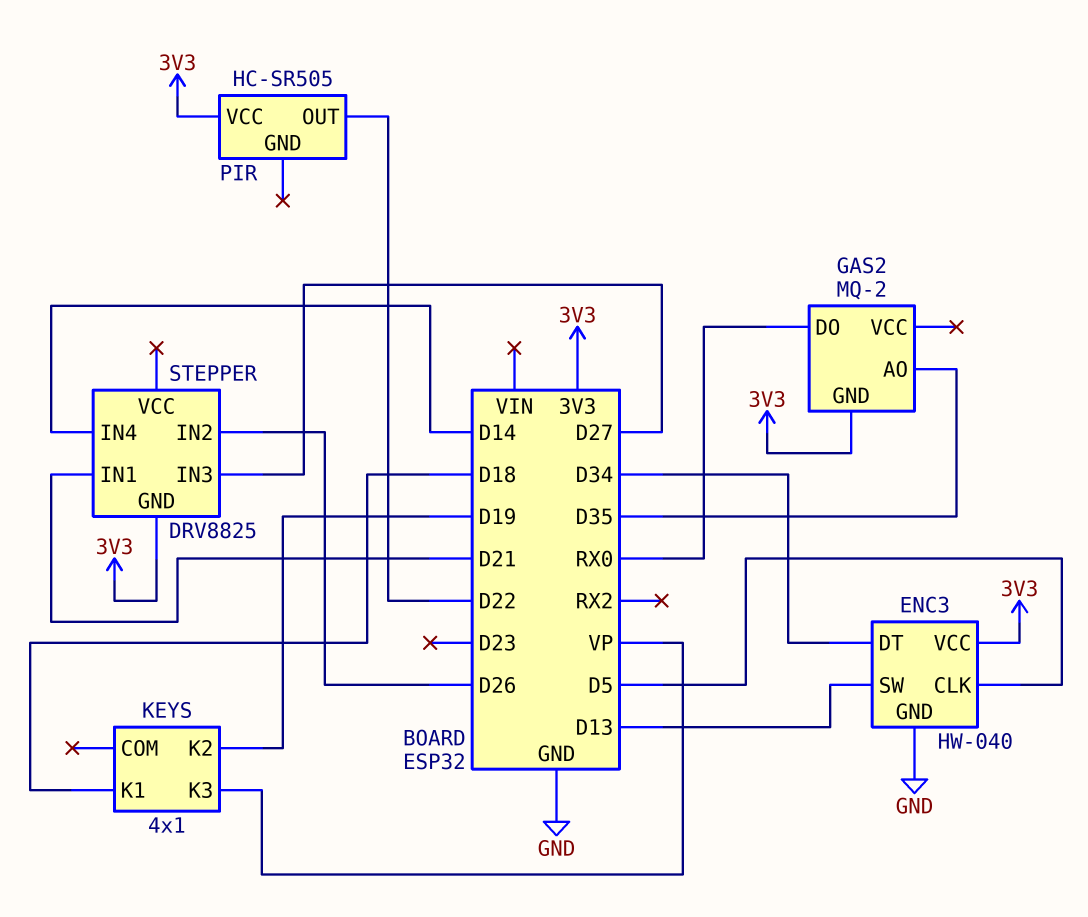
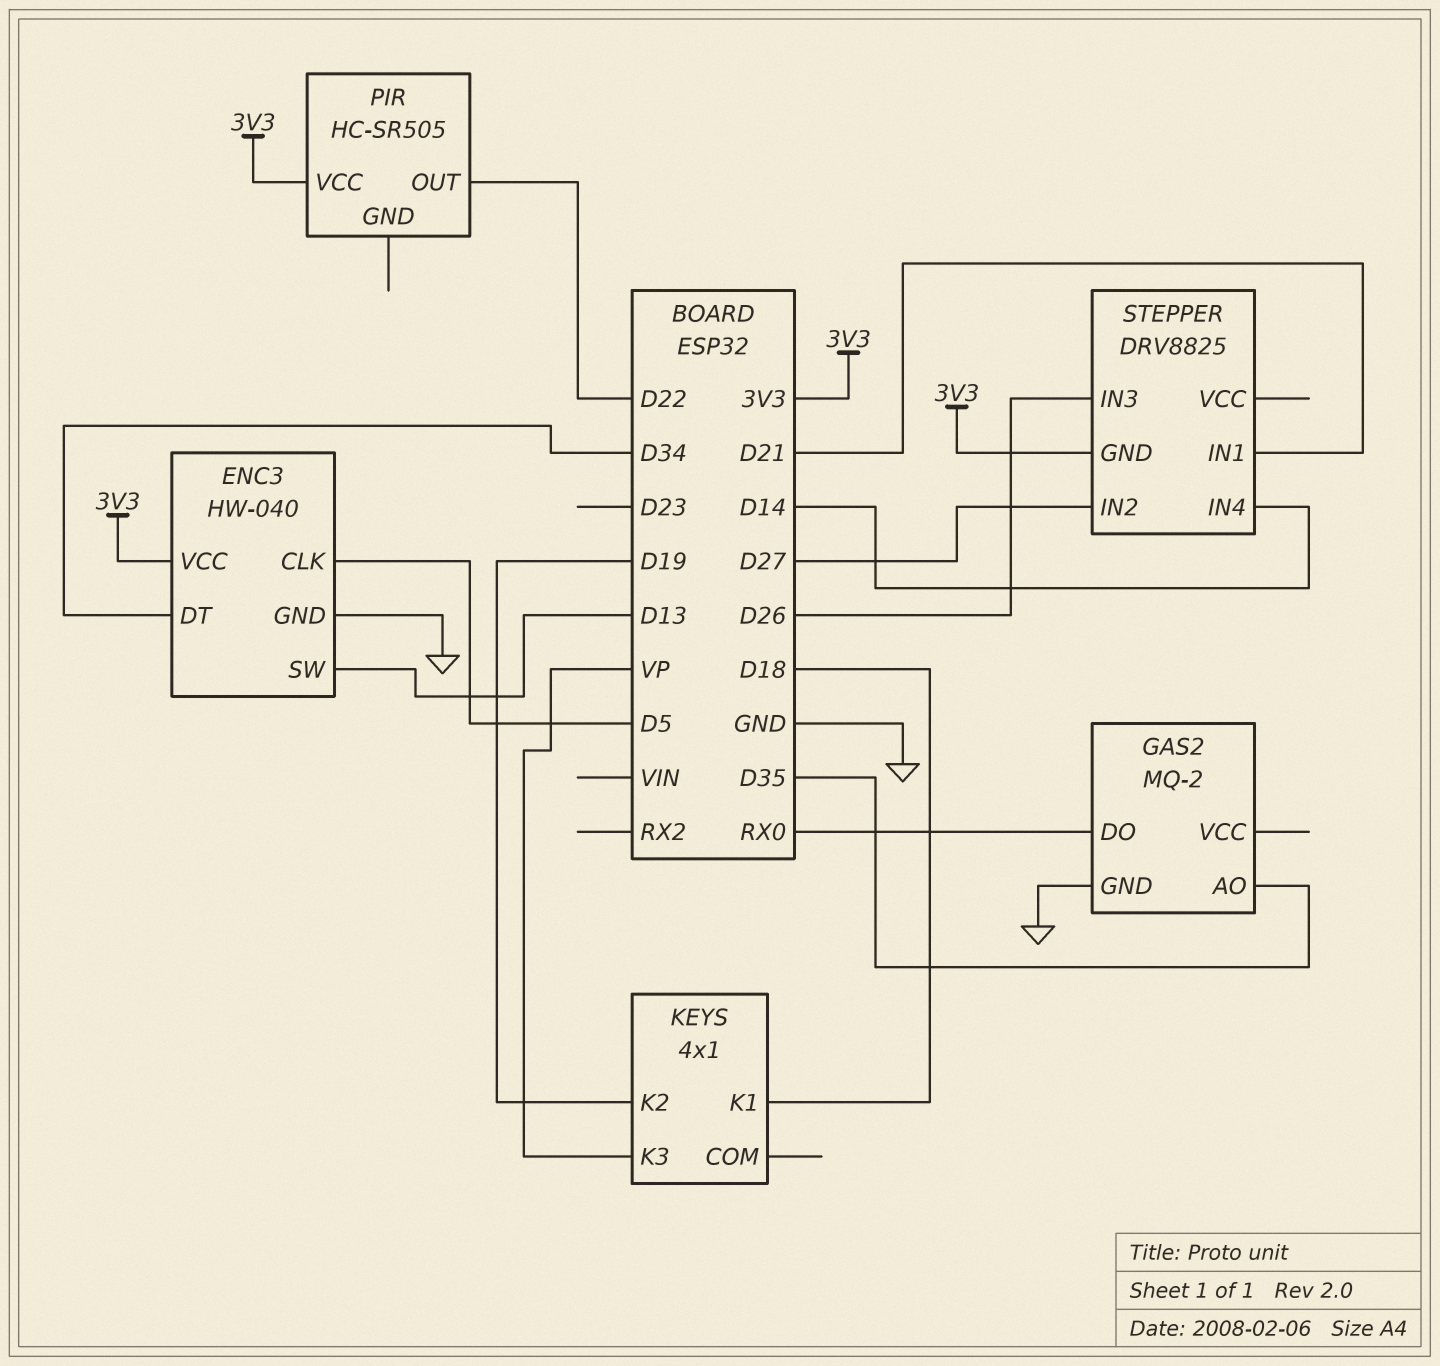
GAS2 pin GND: 3V3 -> GND
STEPPER pin IN2: D26 -> D27
STEPPER pin IN3: D27 -> D26

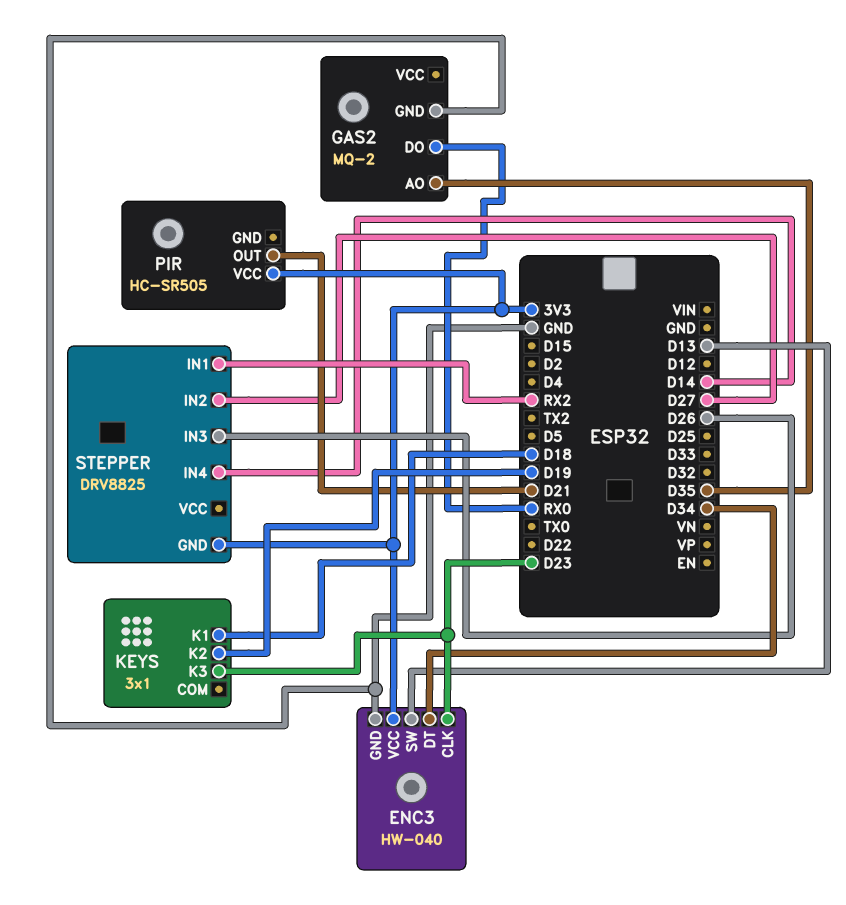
ENC3 pin CLK: D5 -> D23
KEYS: 4x1 -> 3x1
KEYS pin K3: VP -> D23
PIR pin OUT: D22 -> D21
STEPPER pin IN1: D21 -> RX2

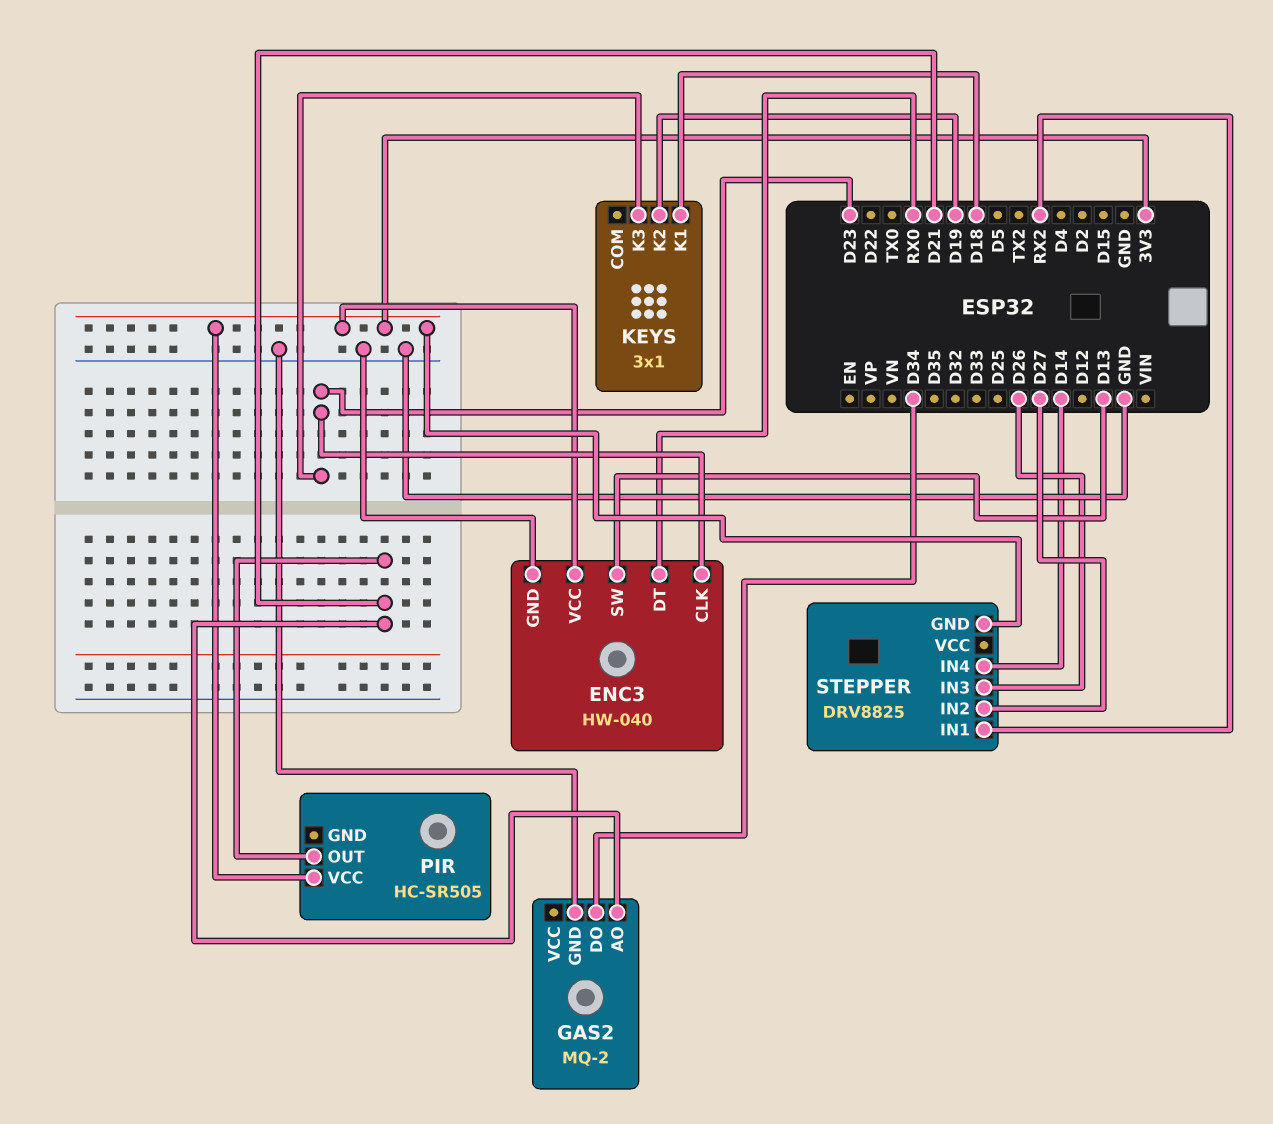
ENC3 pin DT: D34 -> RX0
GAS2 pin AO: D35 -> D21
GAS2 pin DO: RX0 -> D34

